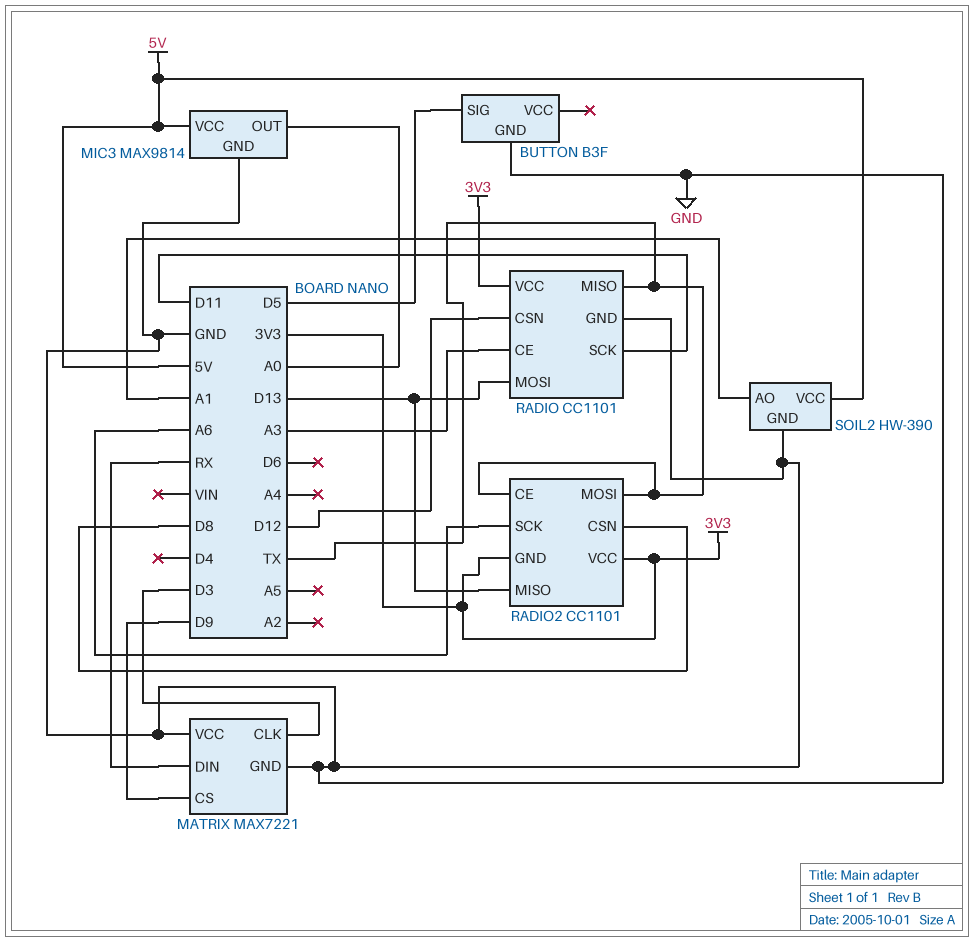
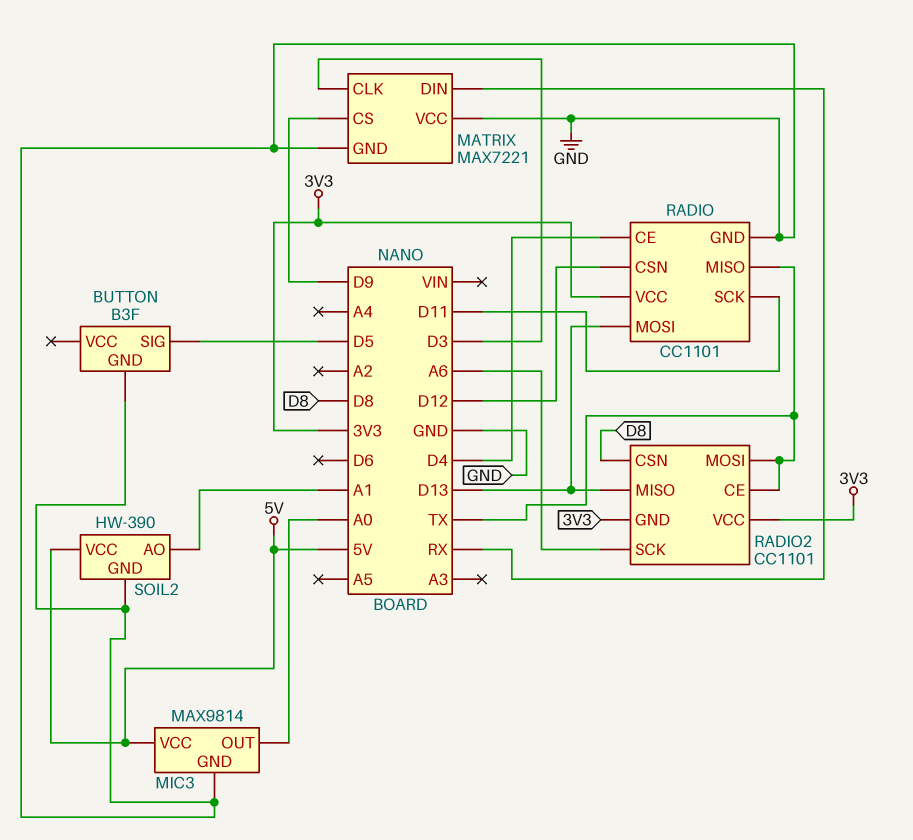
RADIO pin CE: A3 -> D4

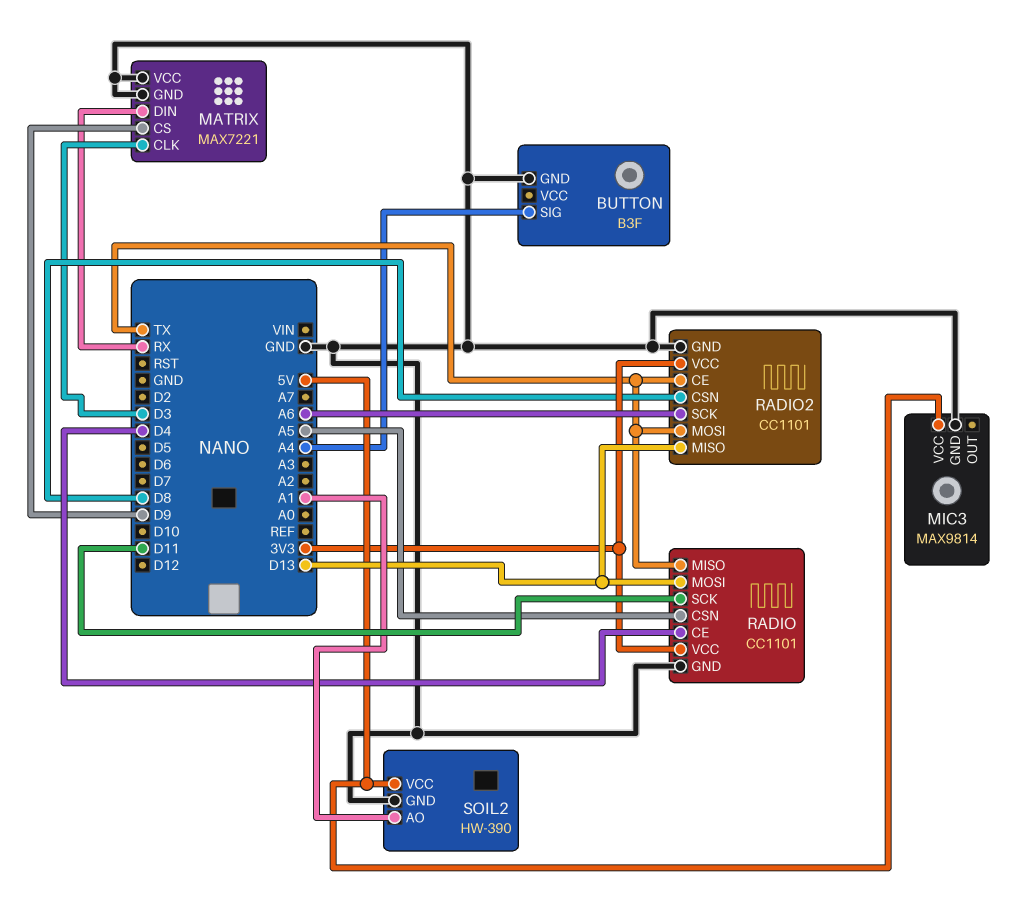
BUTTON pin SIG: D5 -> A4
MIC3 pin OUT: A0 -> none
RADIO pin CSN: D12 -> A5
RADIO2 pin GND: 3V3 -> GND

